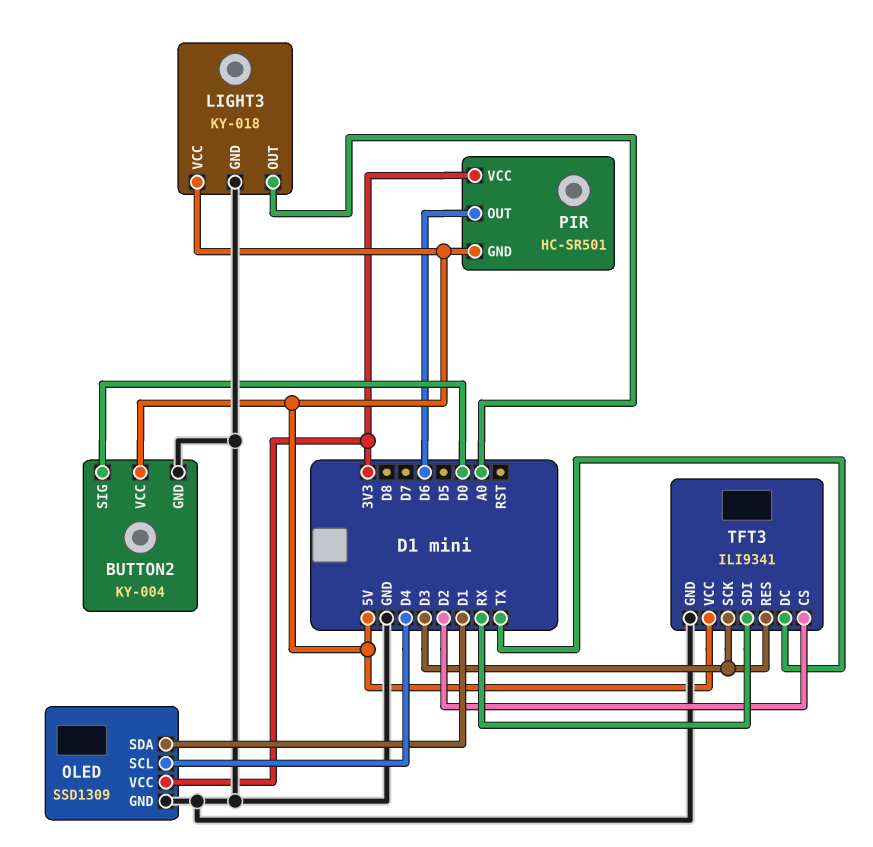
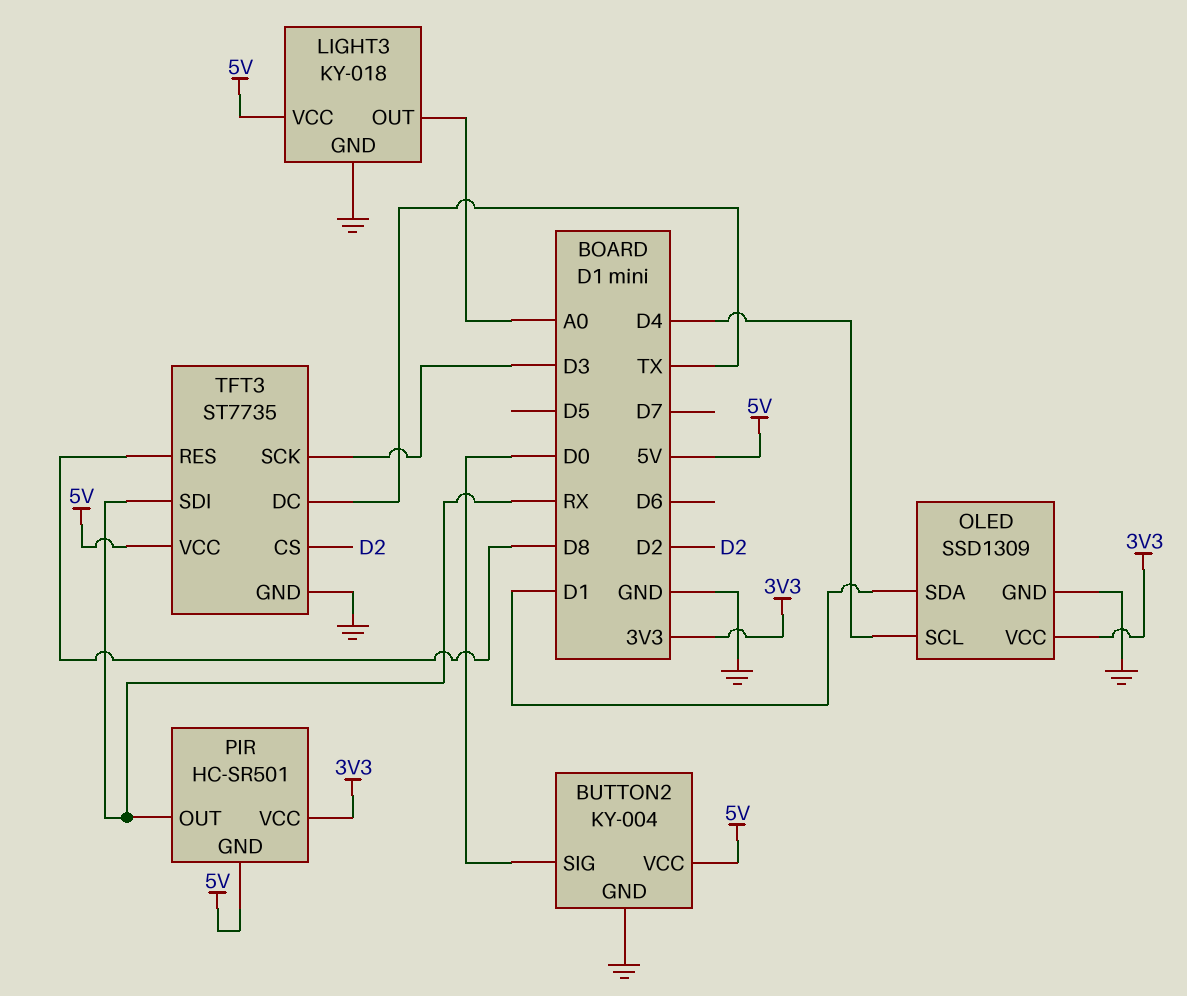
PIR pin OUT: D6 -> RX
TFT3: ILI9341 -> ST7735
TFT3 pin RES: D3 -> D8

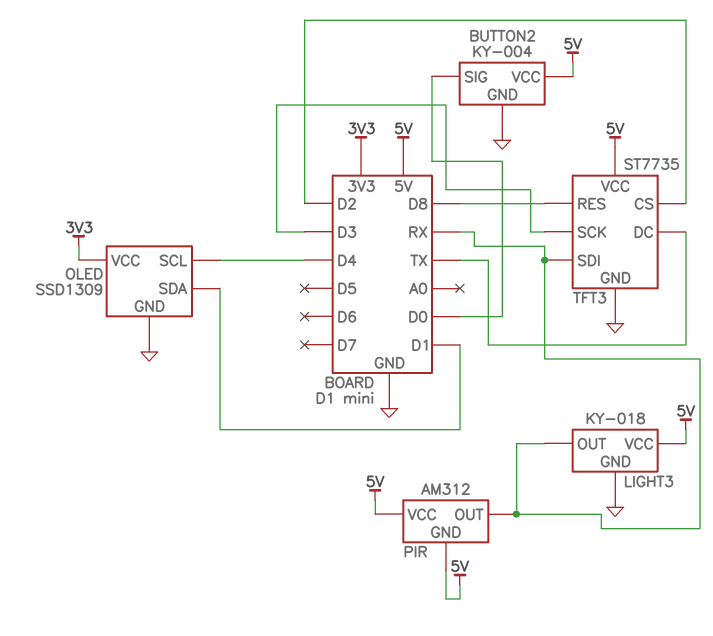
LIGHT3 pin OUT: A0 -> RX
PIR: HC-SR501 -> AM312
PIR pin VCC: 3V3 -> 5V

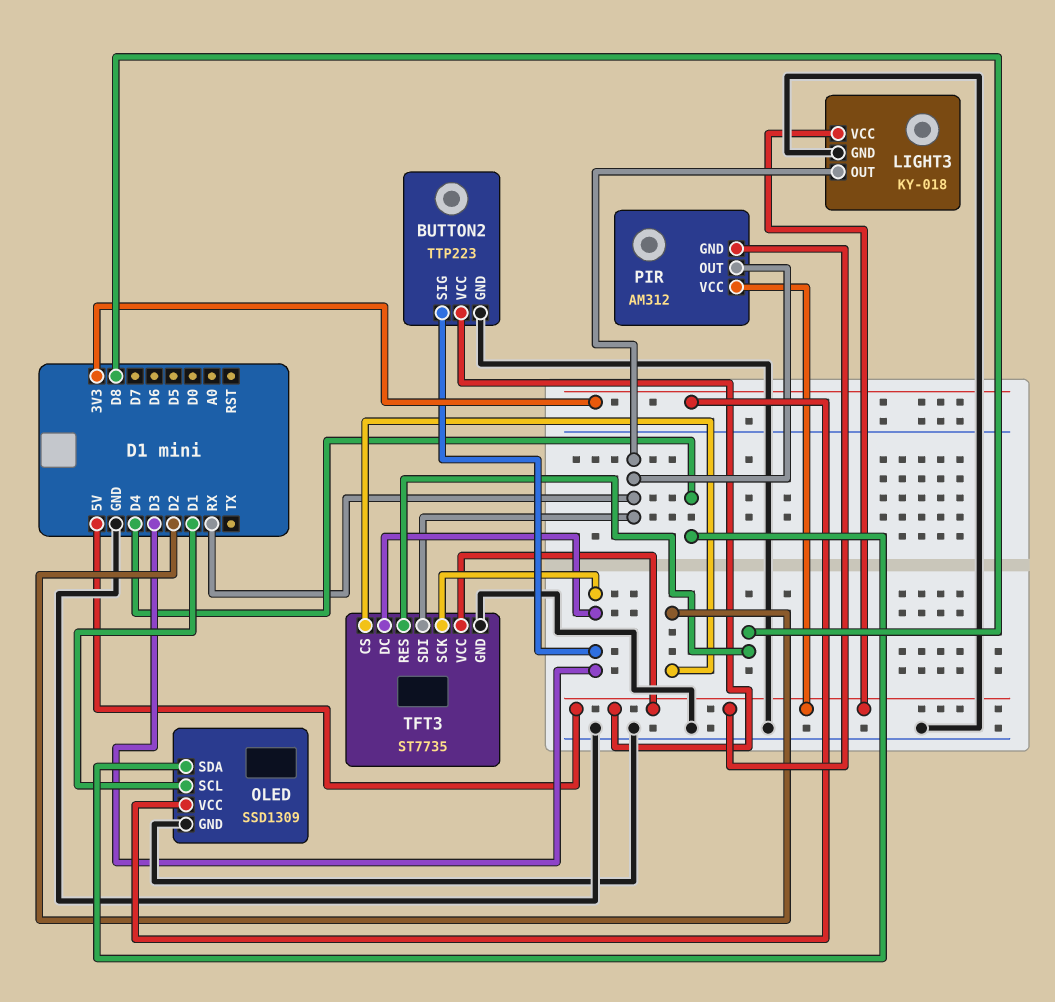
BUTTON2: KY-004 -> TTP223
BUTTON2 pin SIG: D0 -> D3
OLED pin SCL: D4 -> D1
OLED pin SDA: D1 -> D4
TFT3 pin DC: TX -> D3

